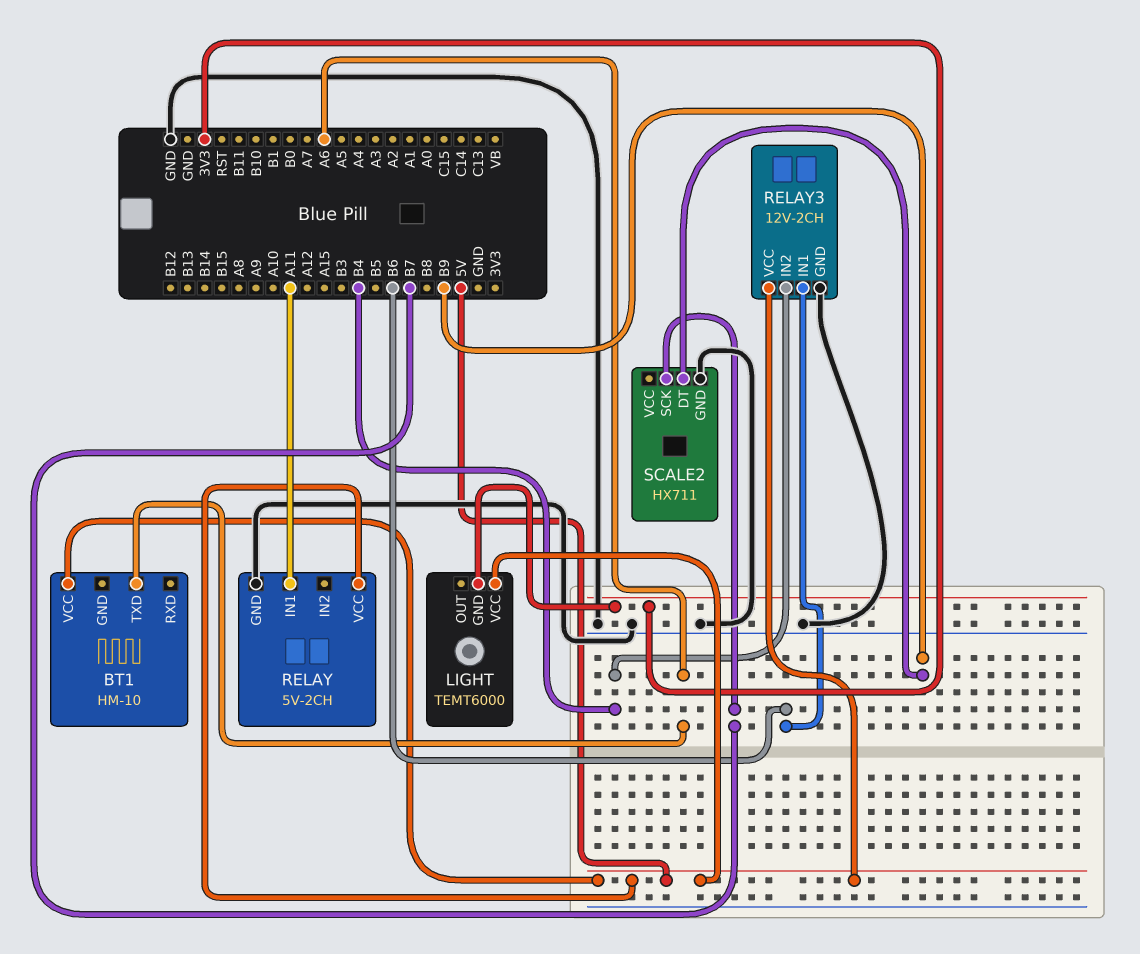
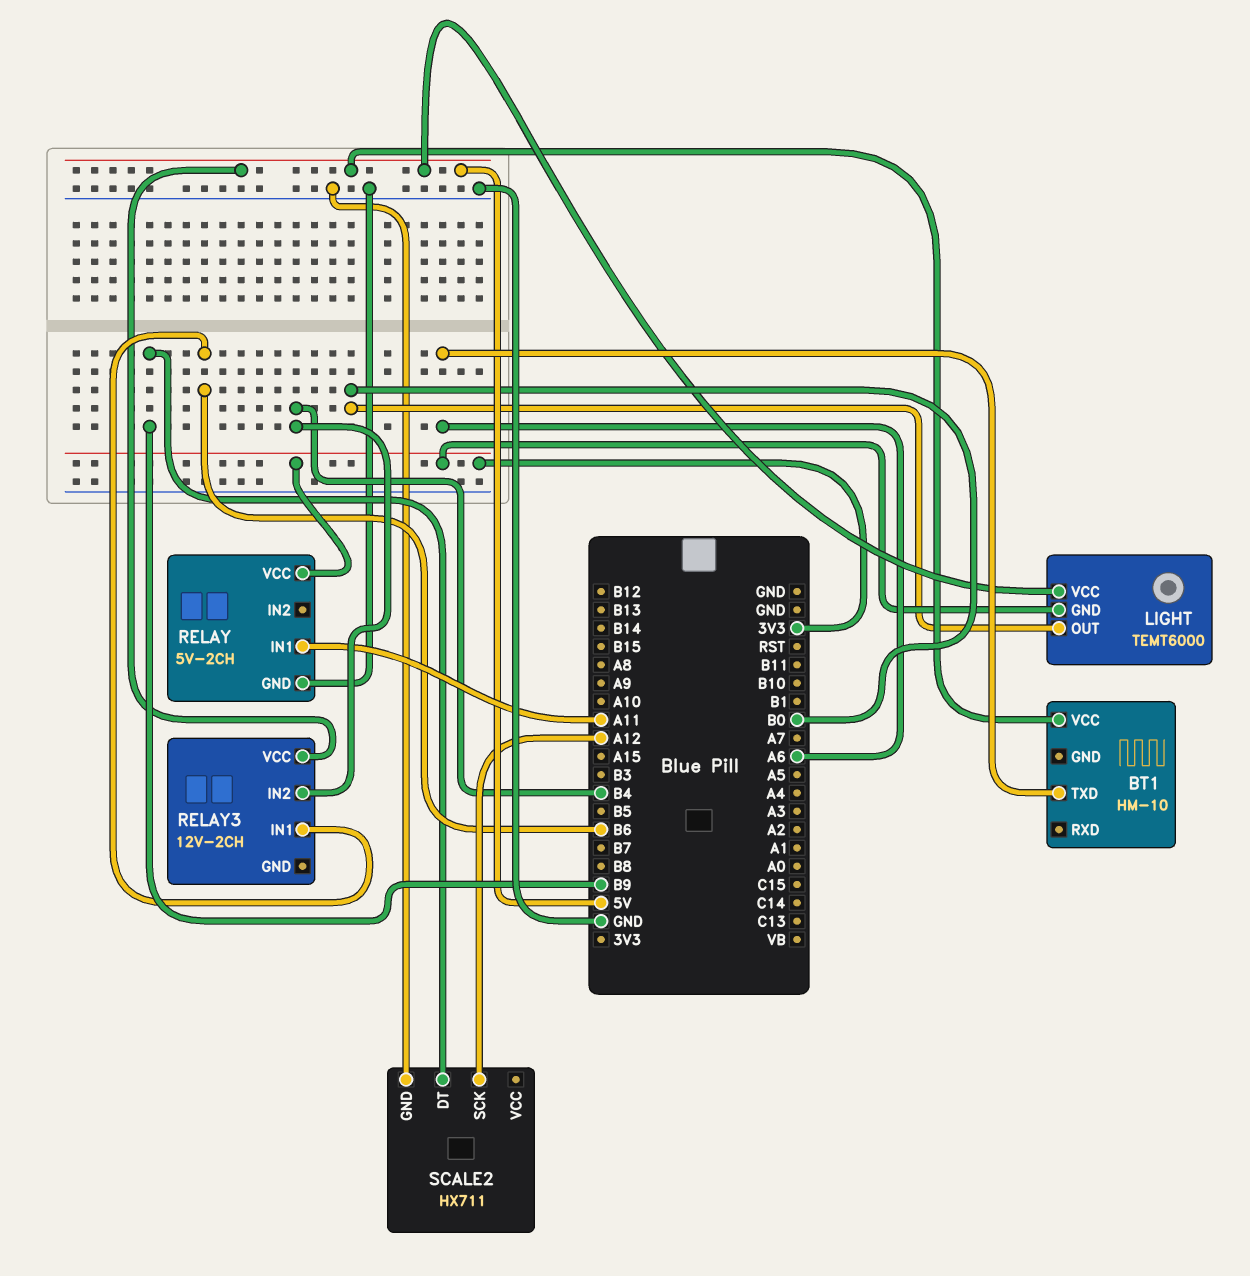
LIGHT pin OUT: none -> B0
RELAY pin VCC: 5V -> 3V3
RELAY3 pin GND: GND -> none
SCALE2 pin SCK: B7 -> A12

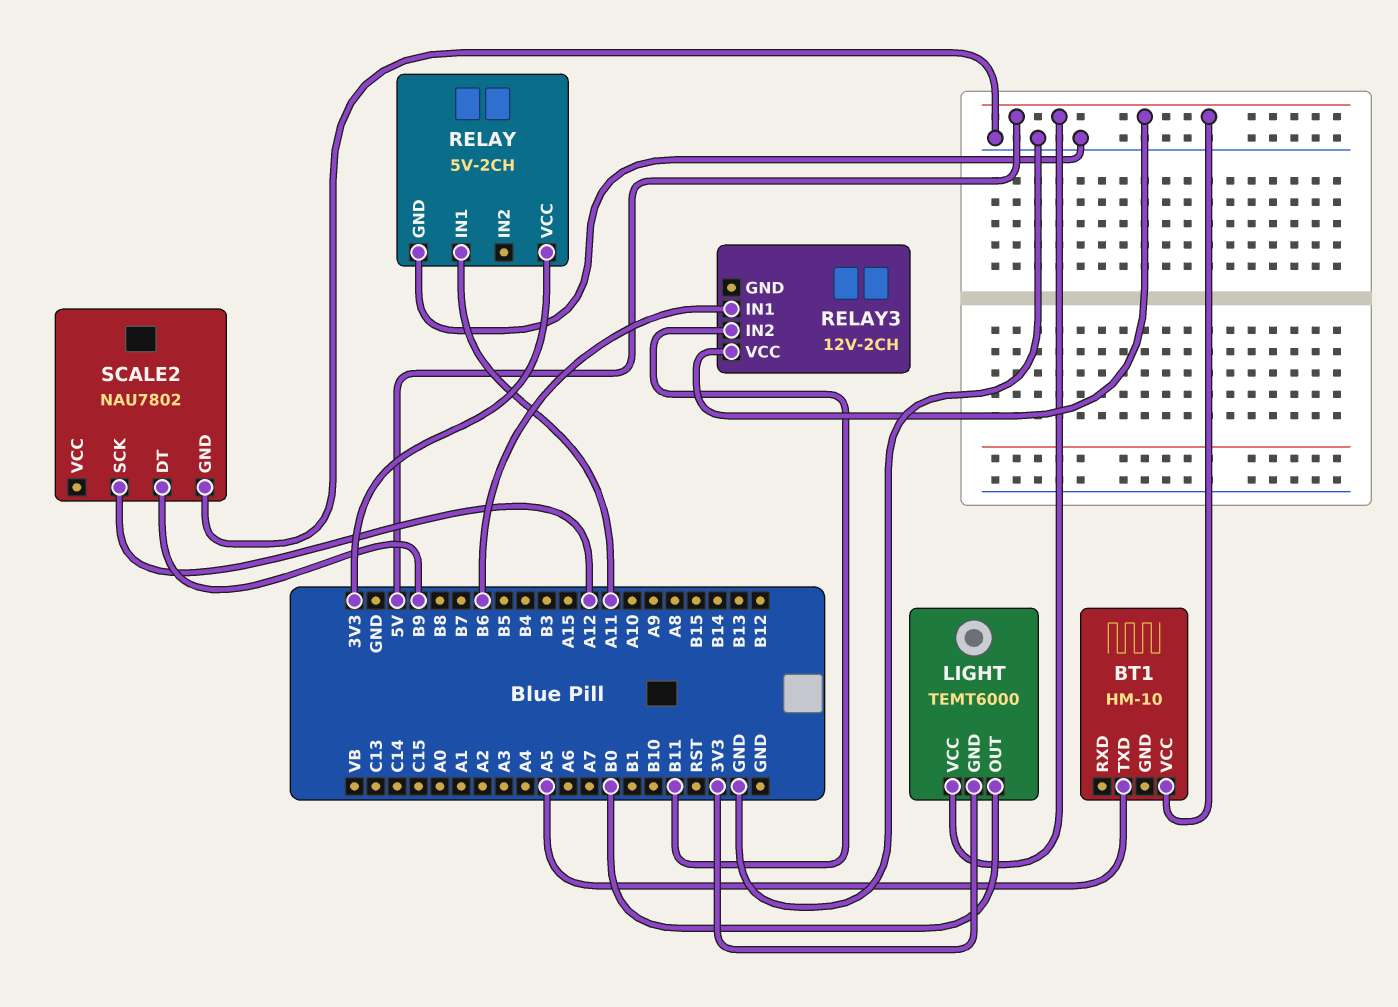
BT1 pin TXD: A6 -> A5
RELAY3 pin IN2: B4 -> B11
SCALE2: HX711 -> NAU7802

